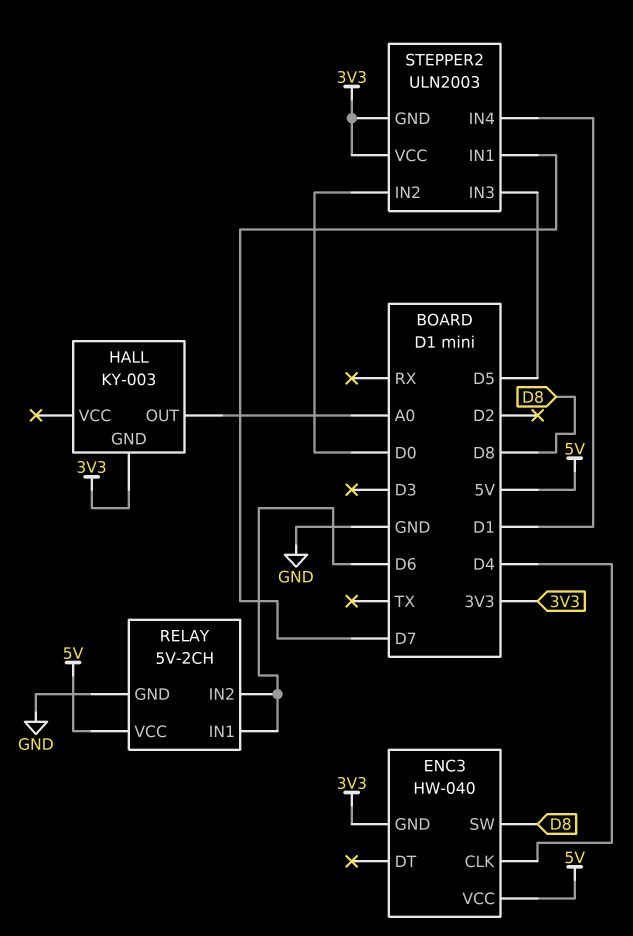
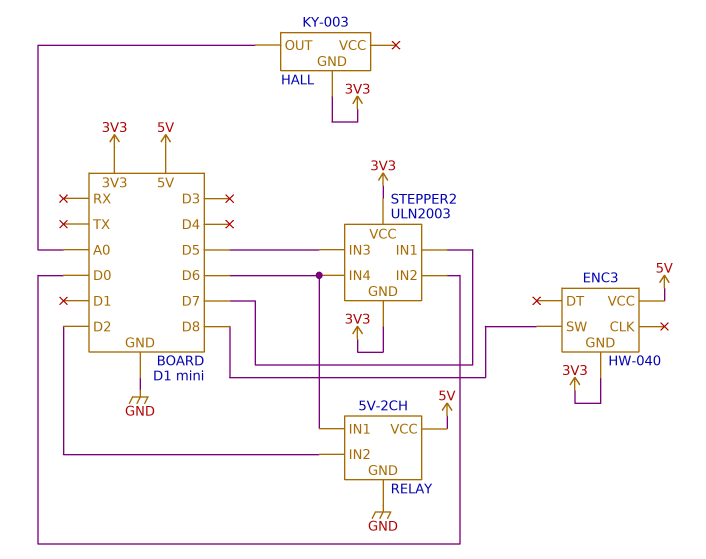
ENC3 pin CLK: D4 -> none
RELAY pin IN2: D6 -> D2
STEPPER2 pin IN4: D1 -> D6

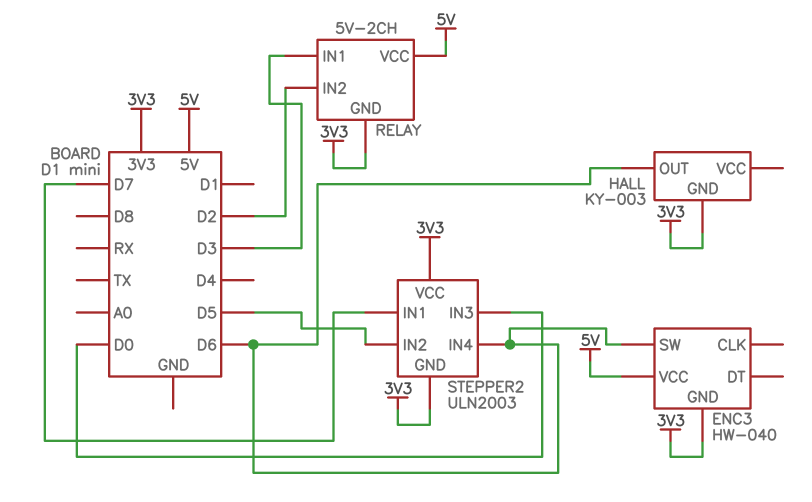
ENC3 pin SW: D8 -> D6
HALL pin OUT: A0 -> D6
RELAY pin GND: GND -> 3V3
RELAY pin IN1: D6 -> D3
STEPPER2 pin IN2: D0 -> D5
STEPPER2 pin IN3: D5 -> D0

